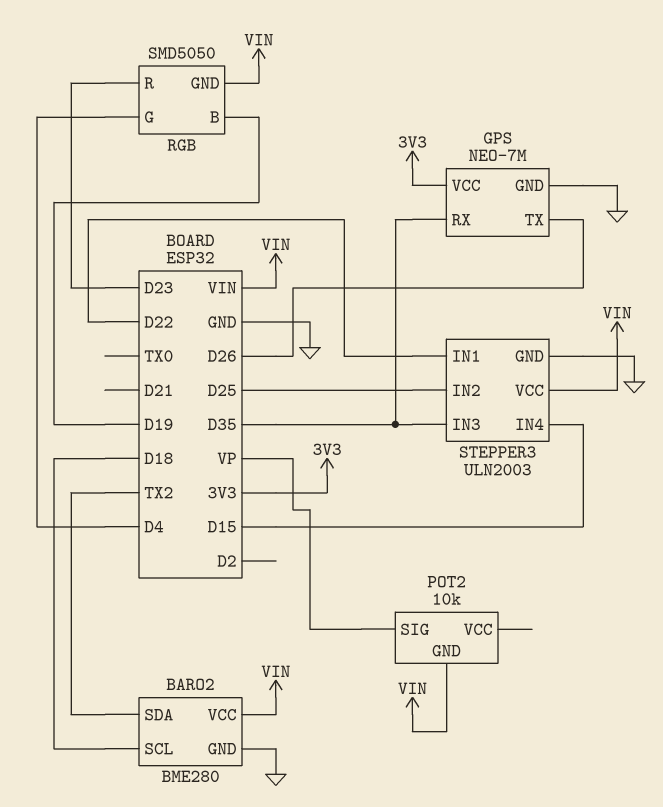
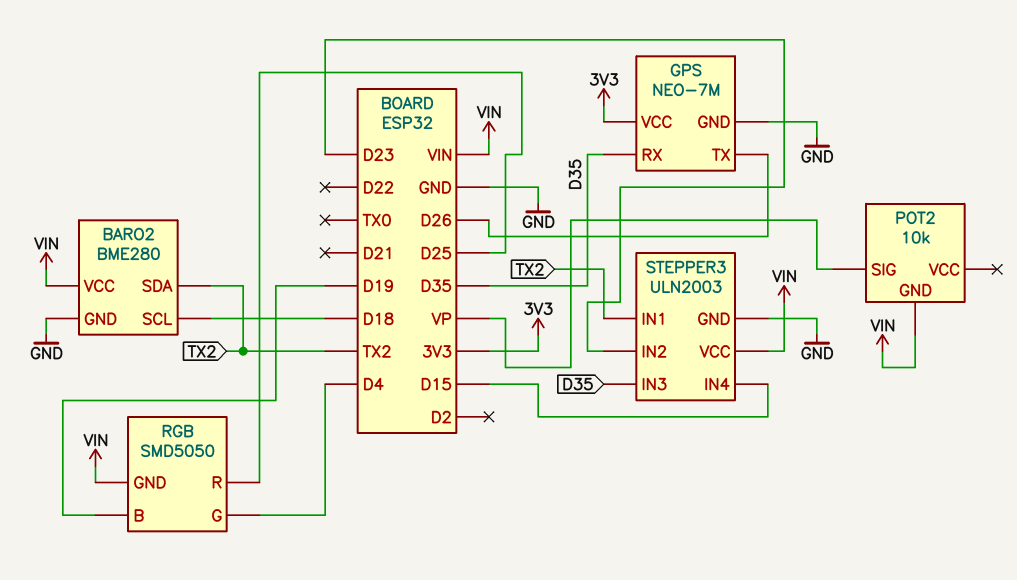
RGB pin R: D23 -> D25
STEPPER3 pin IN1: D22 -> TX2
STEPPER3 pin IN2: D25 -> D23

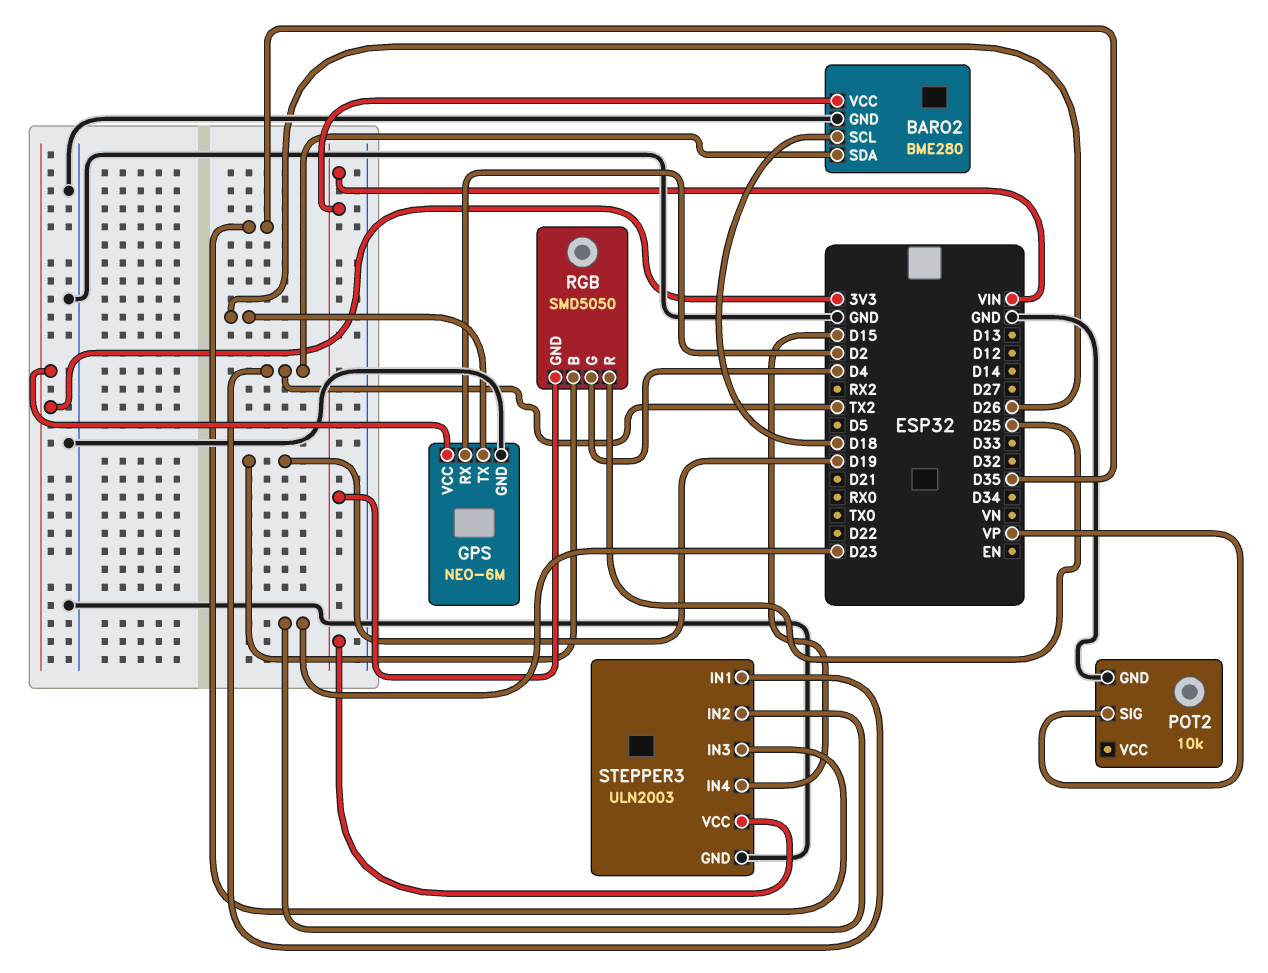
GPS: NEO-7M -> NEO-6M
GPS pin RX: D35 -> D2
POT2 pin GND: VIN -> GND

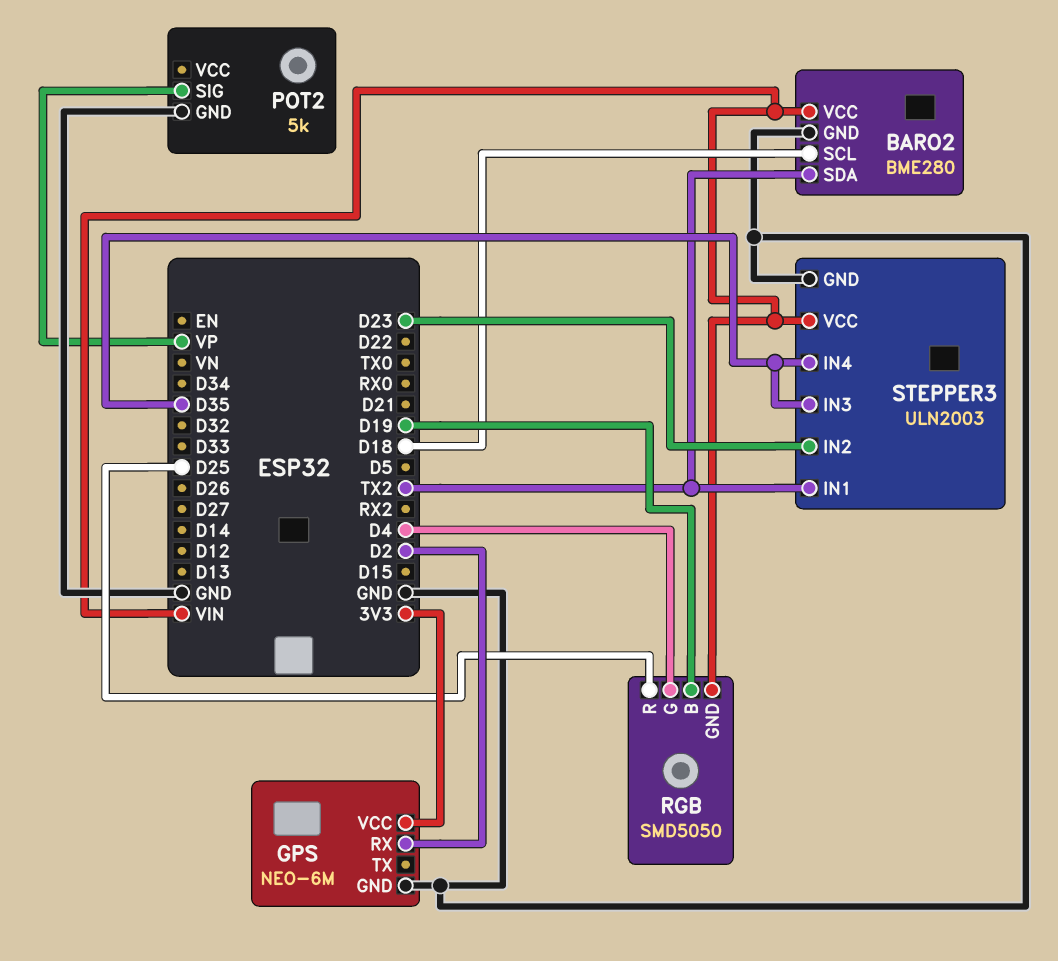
GPS pin TX: D26 -> none
POT2: 10k -> 5k
STEPPER3 pin IN4: D15 -> D35

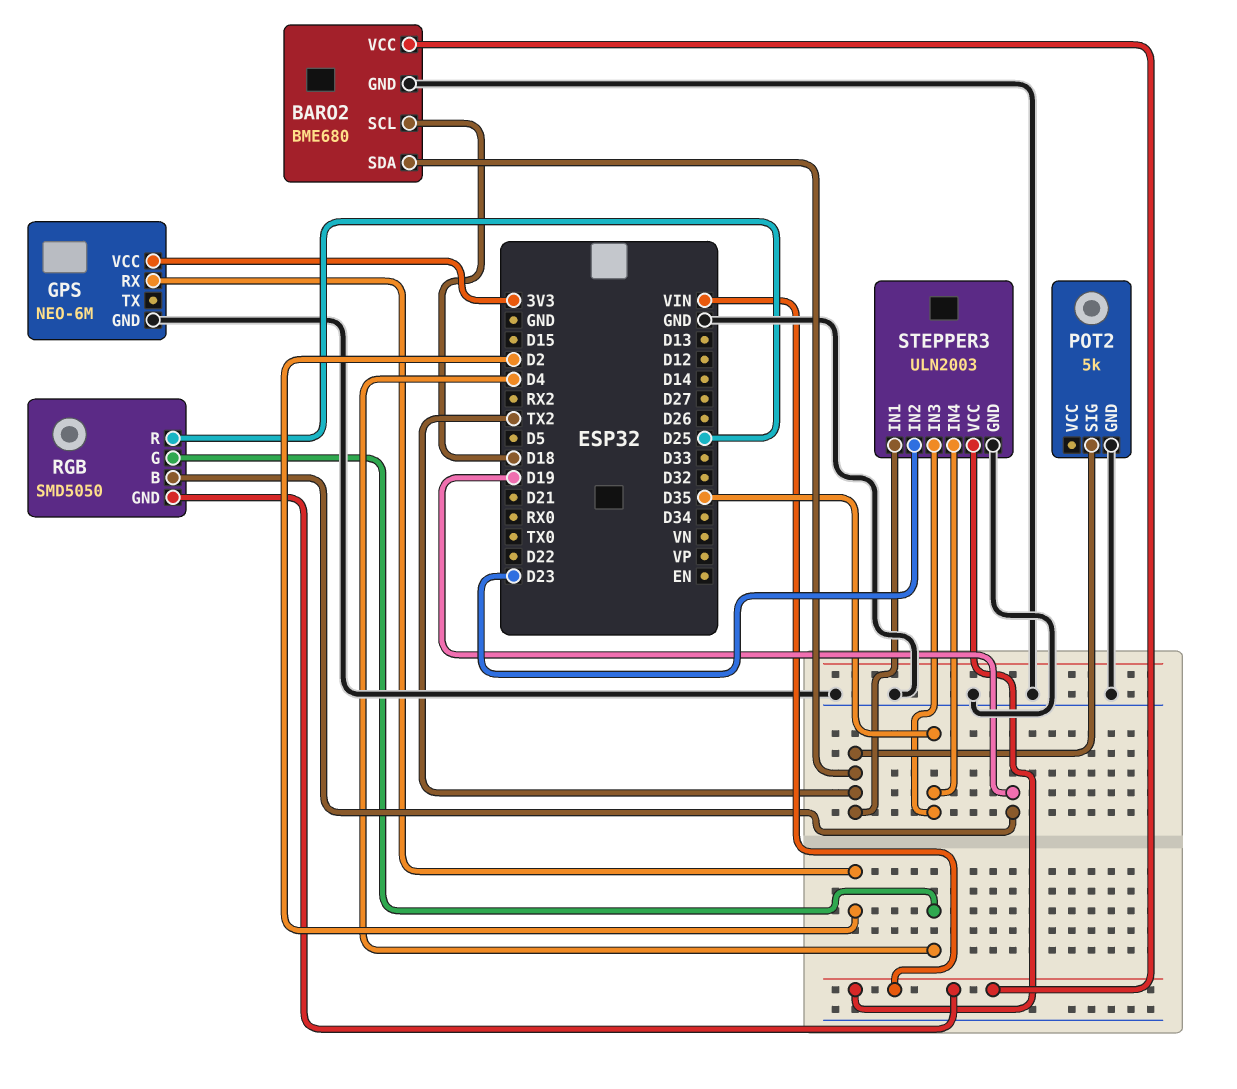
BARO2: BME280 -> BME680
POT2 pin SIG: VP -> TX2

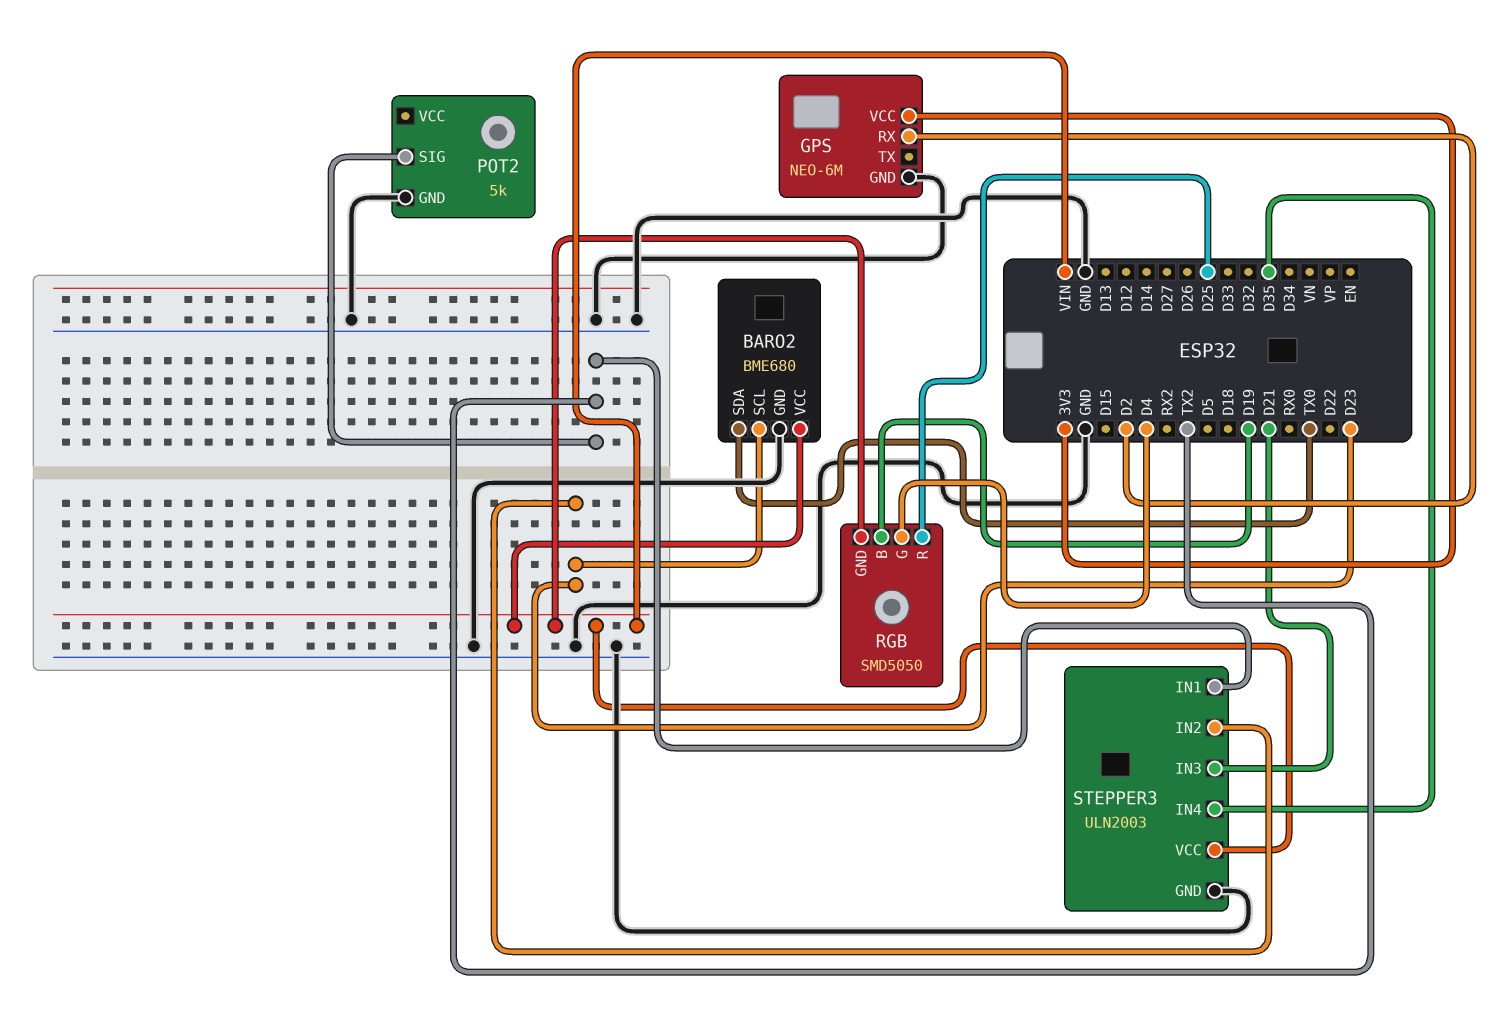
BARO2 pin SCL: D18 -> D23
BARO2 pin SDA: TX2 -> TX0
STEPPER3 pin IN3: D35 -> D21

